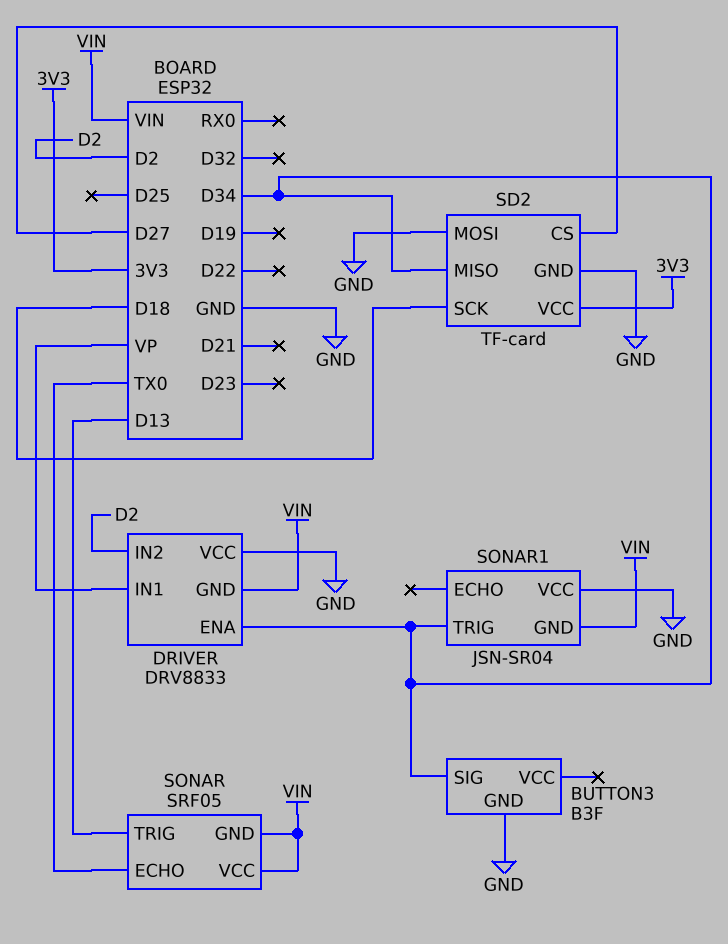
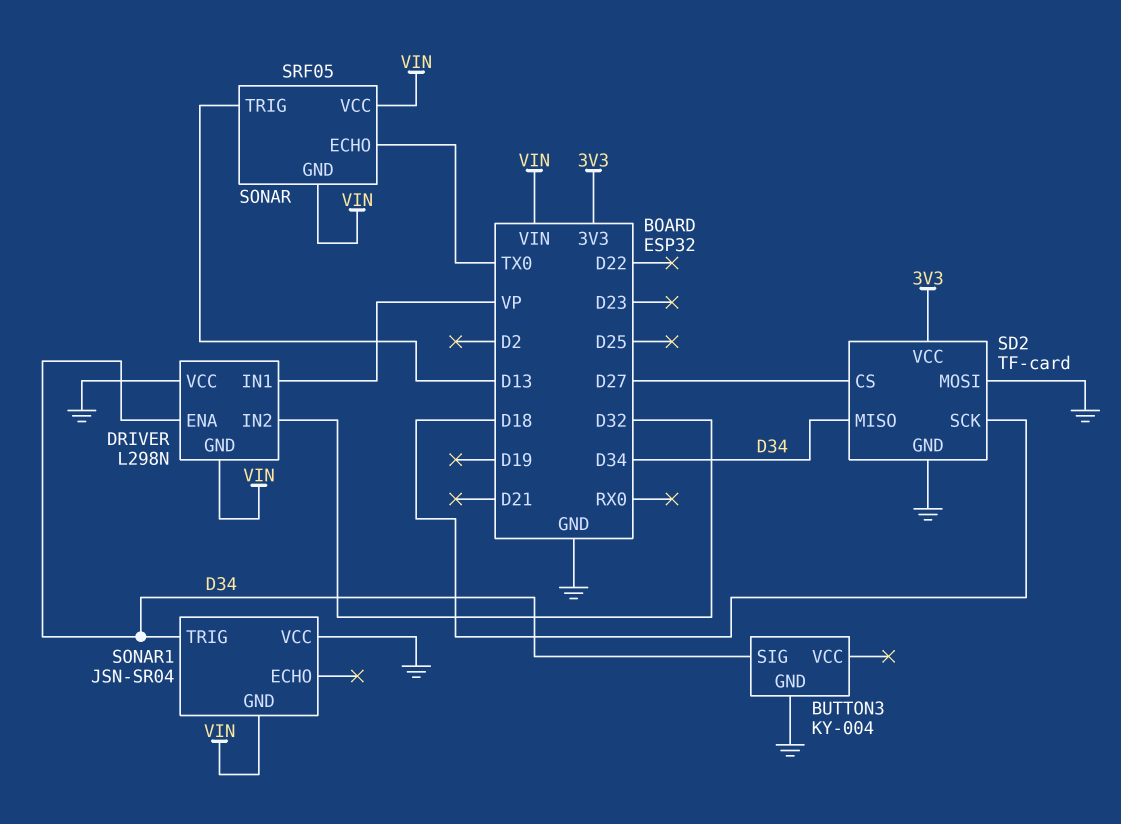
BUTTON3: B3F -> KY-004
DRIVER: DRV8833 -> L298N
DRIVER pin IN2: D2 -> D32

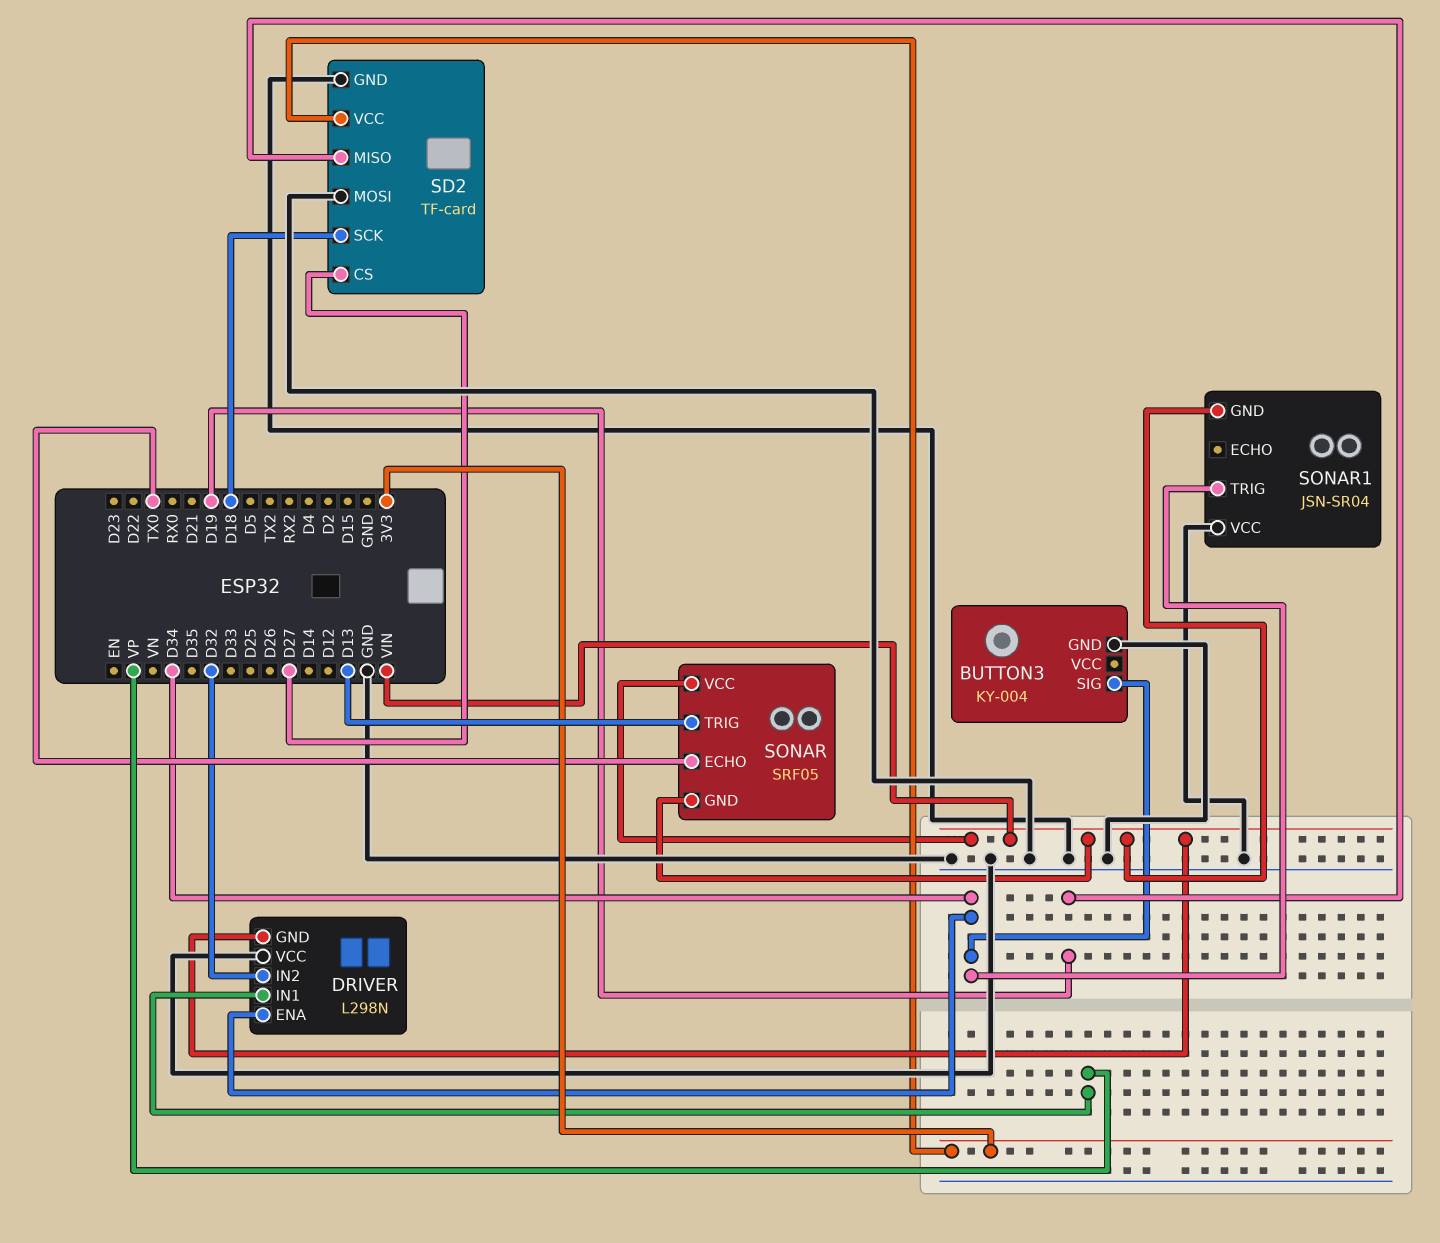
SD2 pin MISO: D34 -> D19

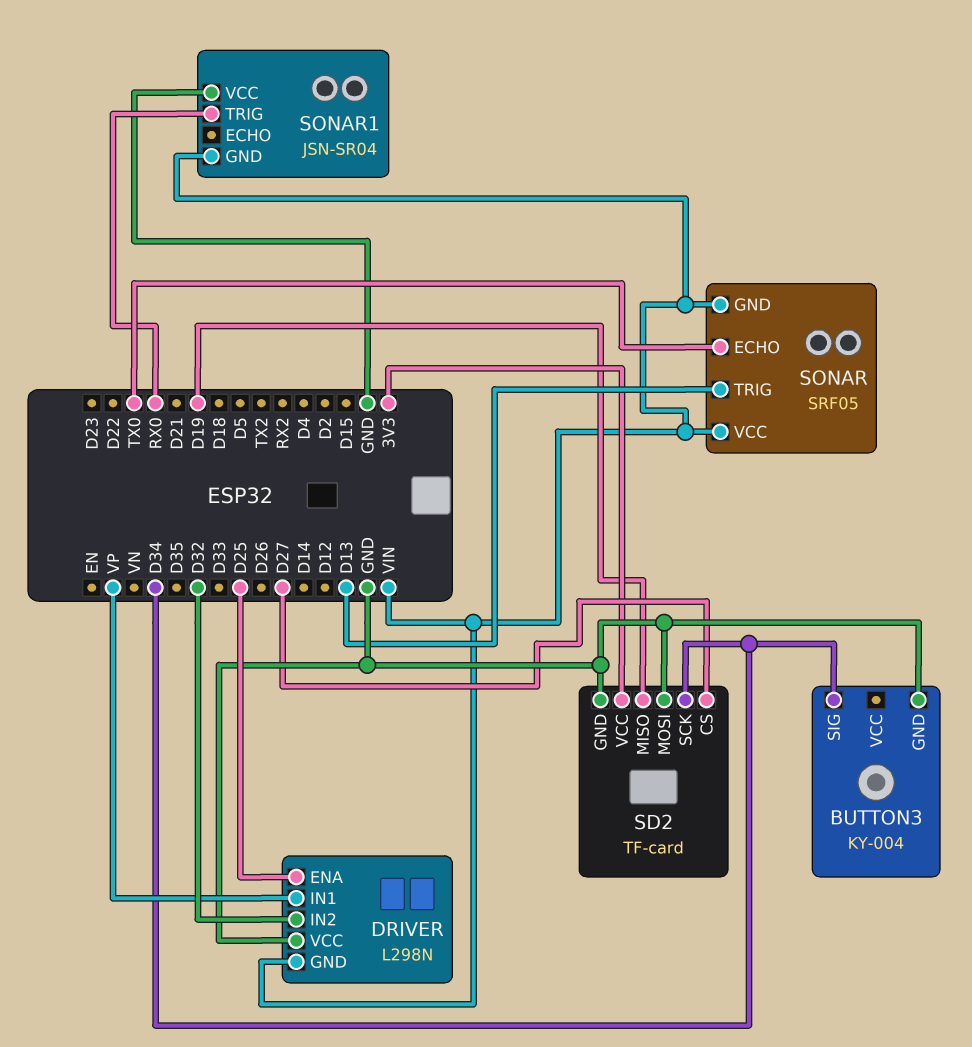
DRIVER pin ENA: D34 -> D25
SD2 pin SCK: D18 -> D34
SONAR1 pin TRIG: D34 -> RX0

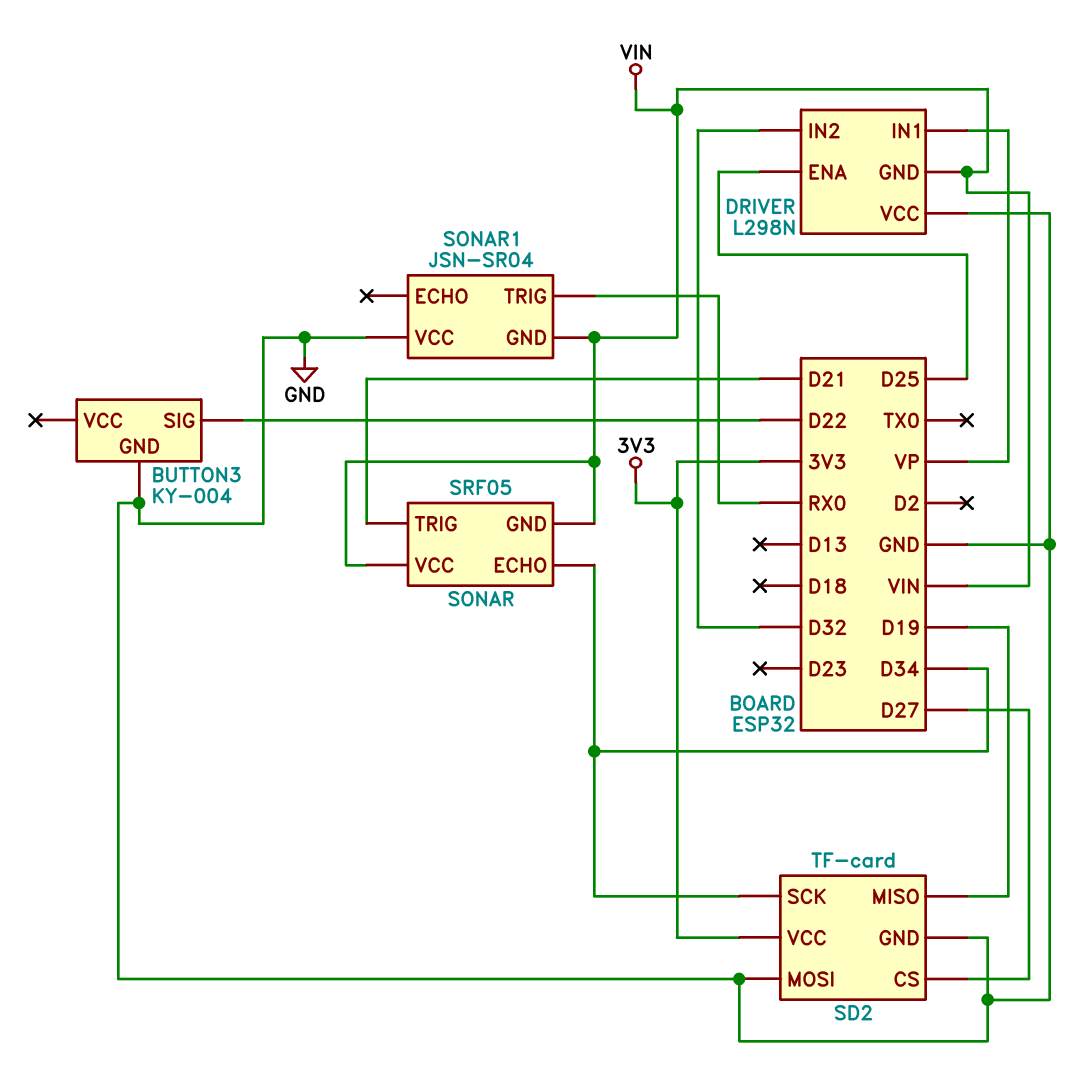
BUTTON3 pin SIG: D34 -> D22
SONAR pin ECHO: TX0 -> D34
SONAR pin TRIG: D13 -> D21

